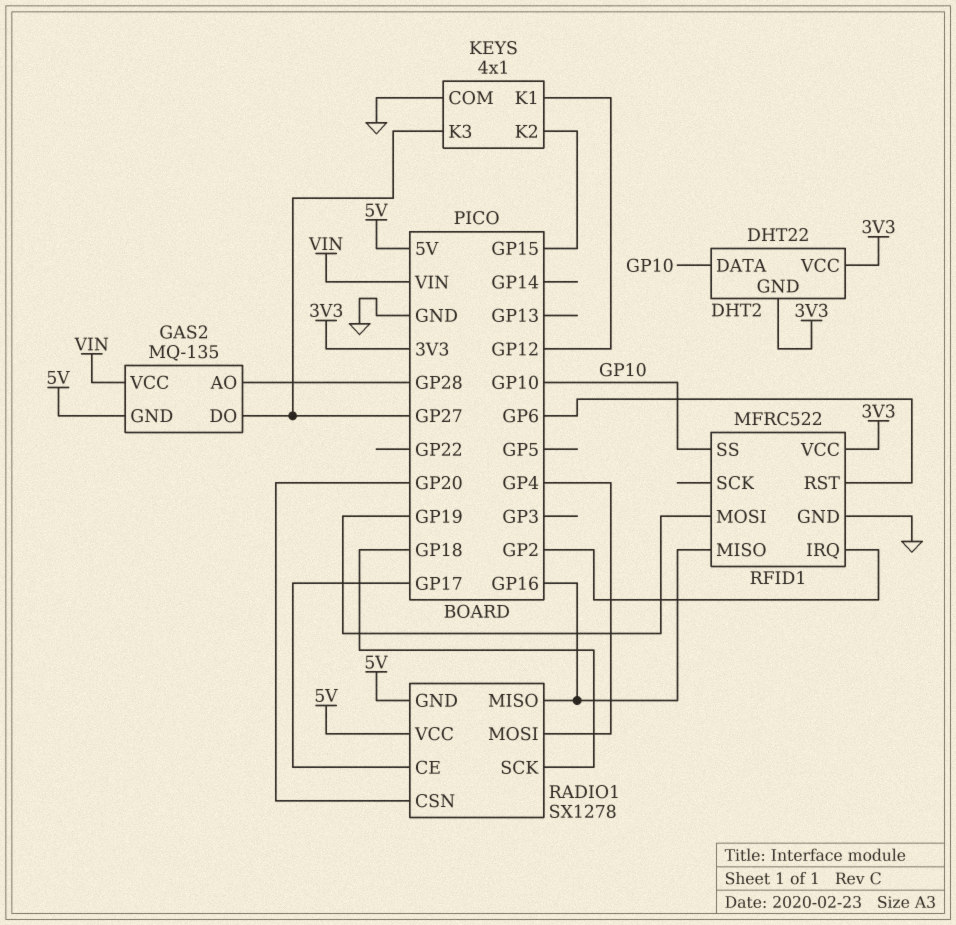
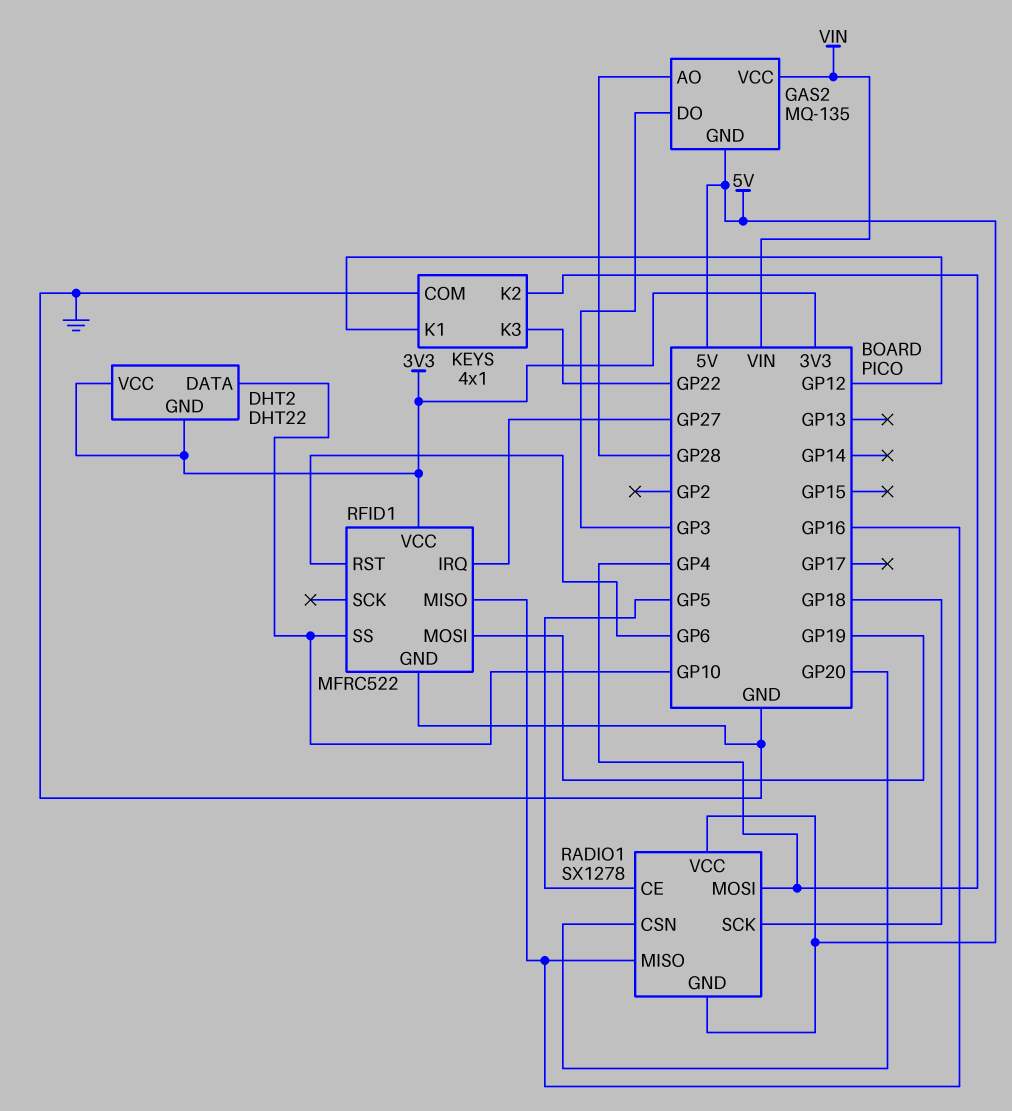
GAS2 pin DO: GP27 -> GP3
KEYS pin K2: GP15 -> GP4
KEYS pin K3: GP27 -> GP22
RADIO1 pin CE: GP17 -> GP5
RFID1 pin IRQ: GP2 -> GP27

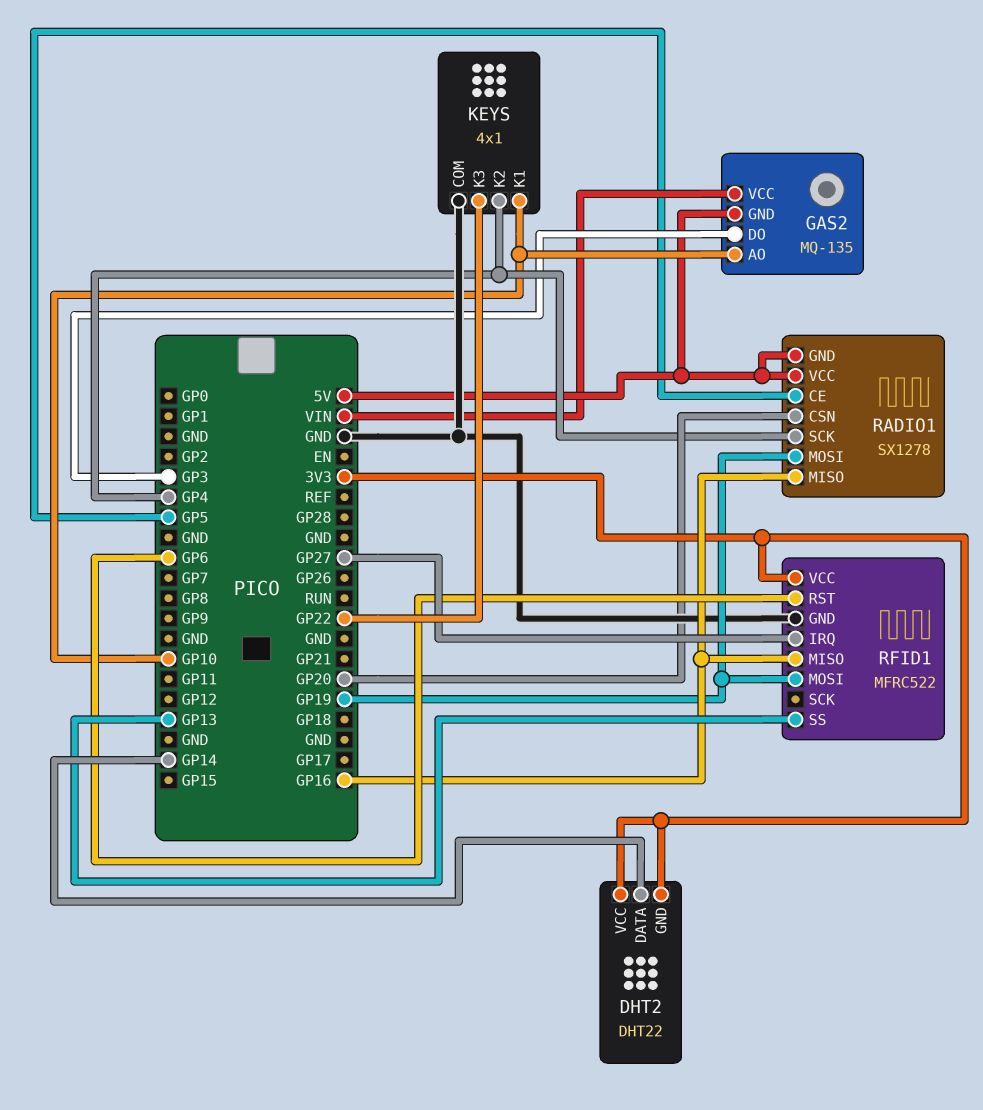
DHT2 pin DATA: GP10 -> GP14
GAS2 pin AO: GP28 -> GP10
KEYS pin K1: GP12 -> GP10
RADIO1 pin MOSI: GP4 -> GP19
RADIO1 pin SCK: GP18 -> GP4
RFID1 pin SS: GP10 -> GP13

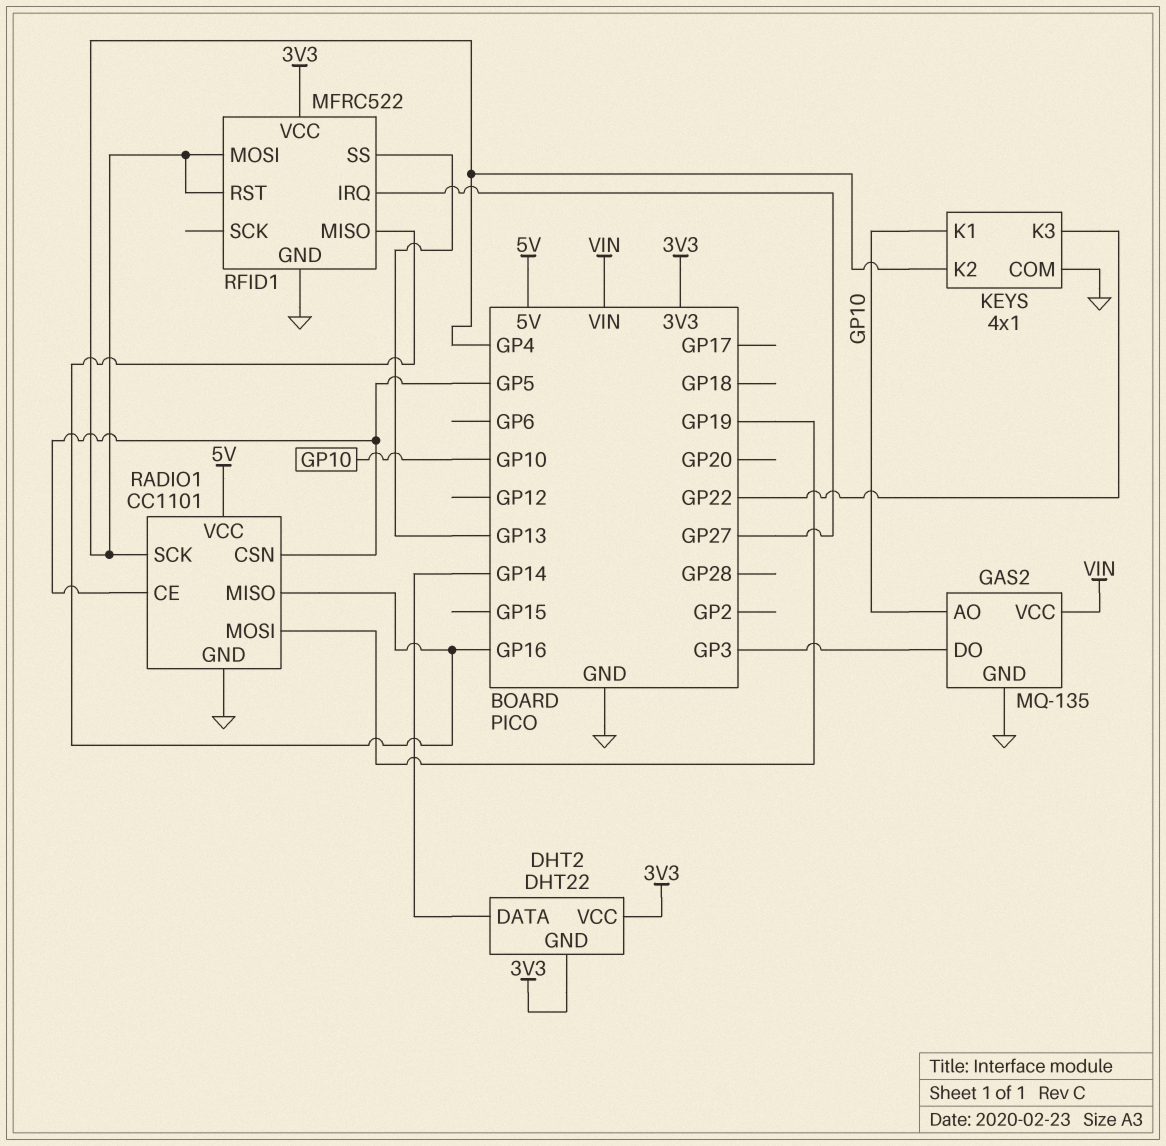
GAS2 pin GND: 5V -> GND
RADIO1: SX1278 -> CC1101
RADIO1 pin CSN: GP20 -> GP5
RADIO1 pin GND: 5V -> GND
RFID1 pin MOSI: GP19 -> GP4
RFID1 pin RST: GP6 -> GP4

